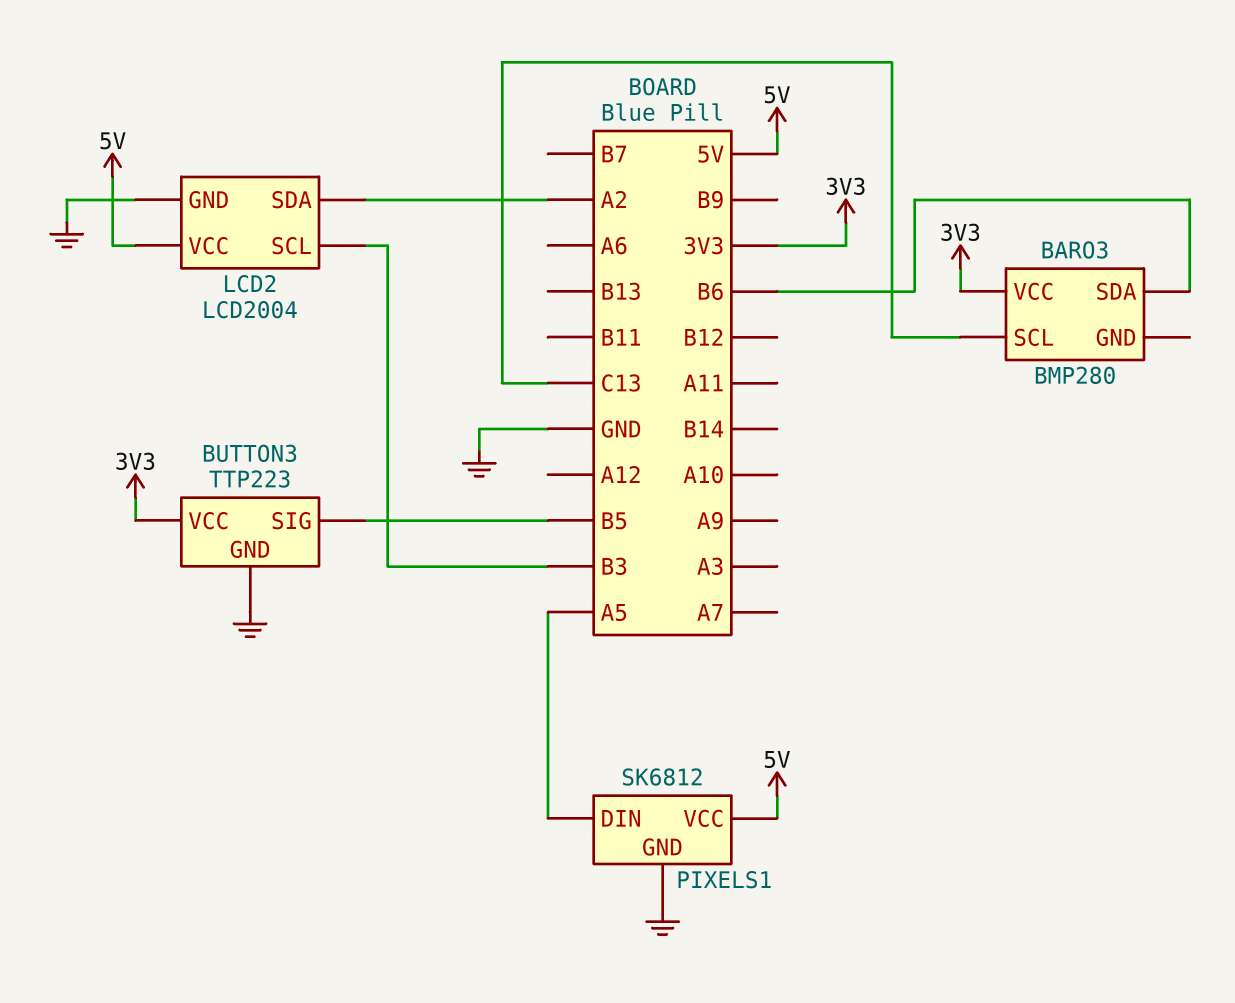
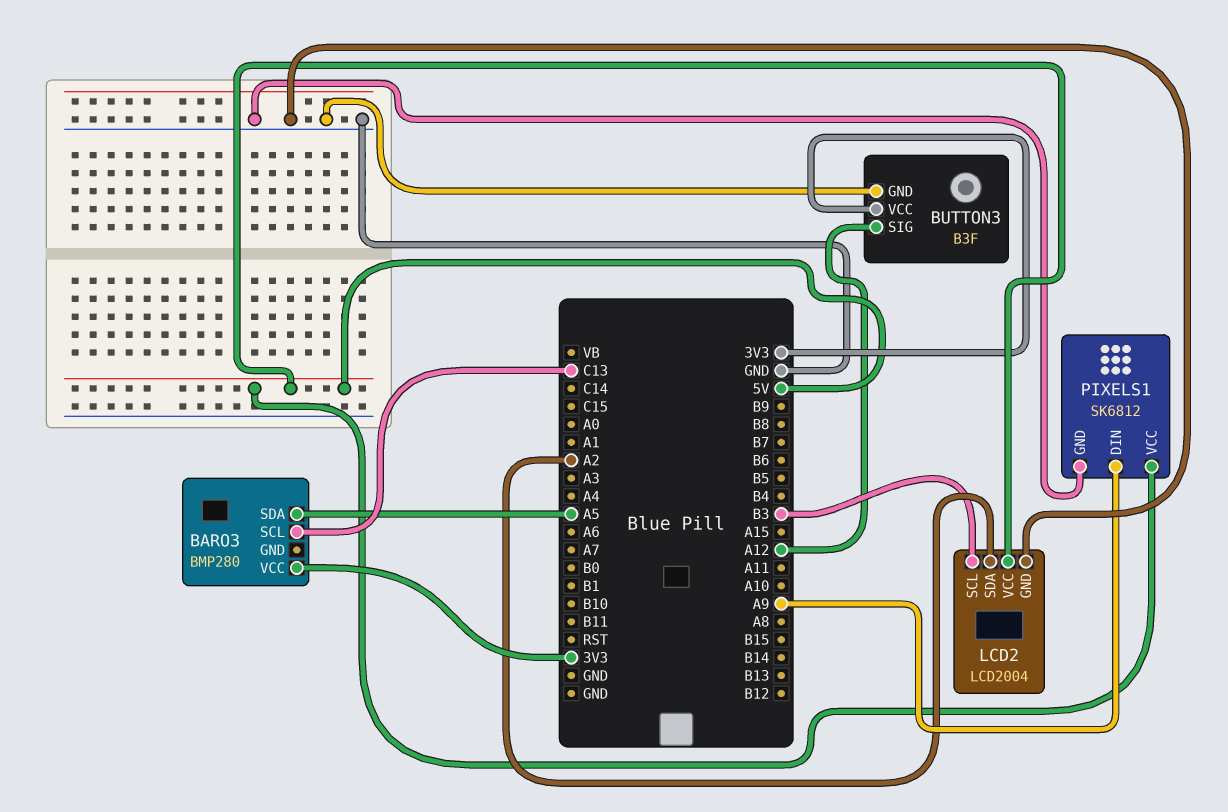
BARO3 pin SDA: B6 -> A5
BUTTON3: TTP223 -> B3F
BUTTON3 pin SIG: B5 -> A12
PIXELS1 pin DIN: A5 -> A9

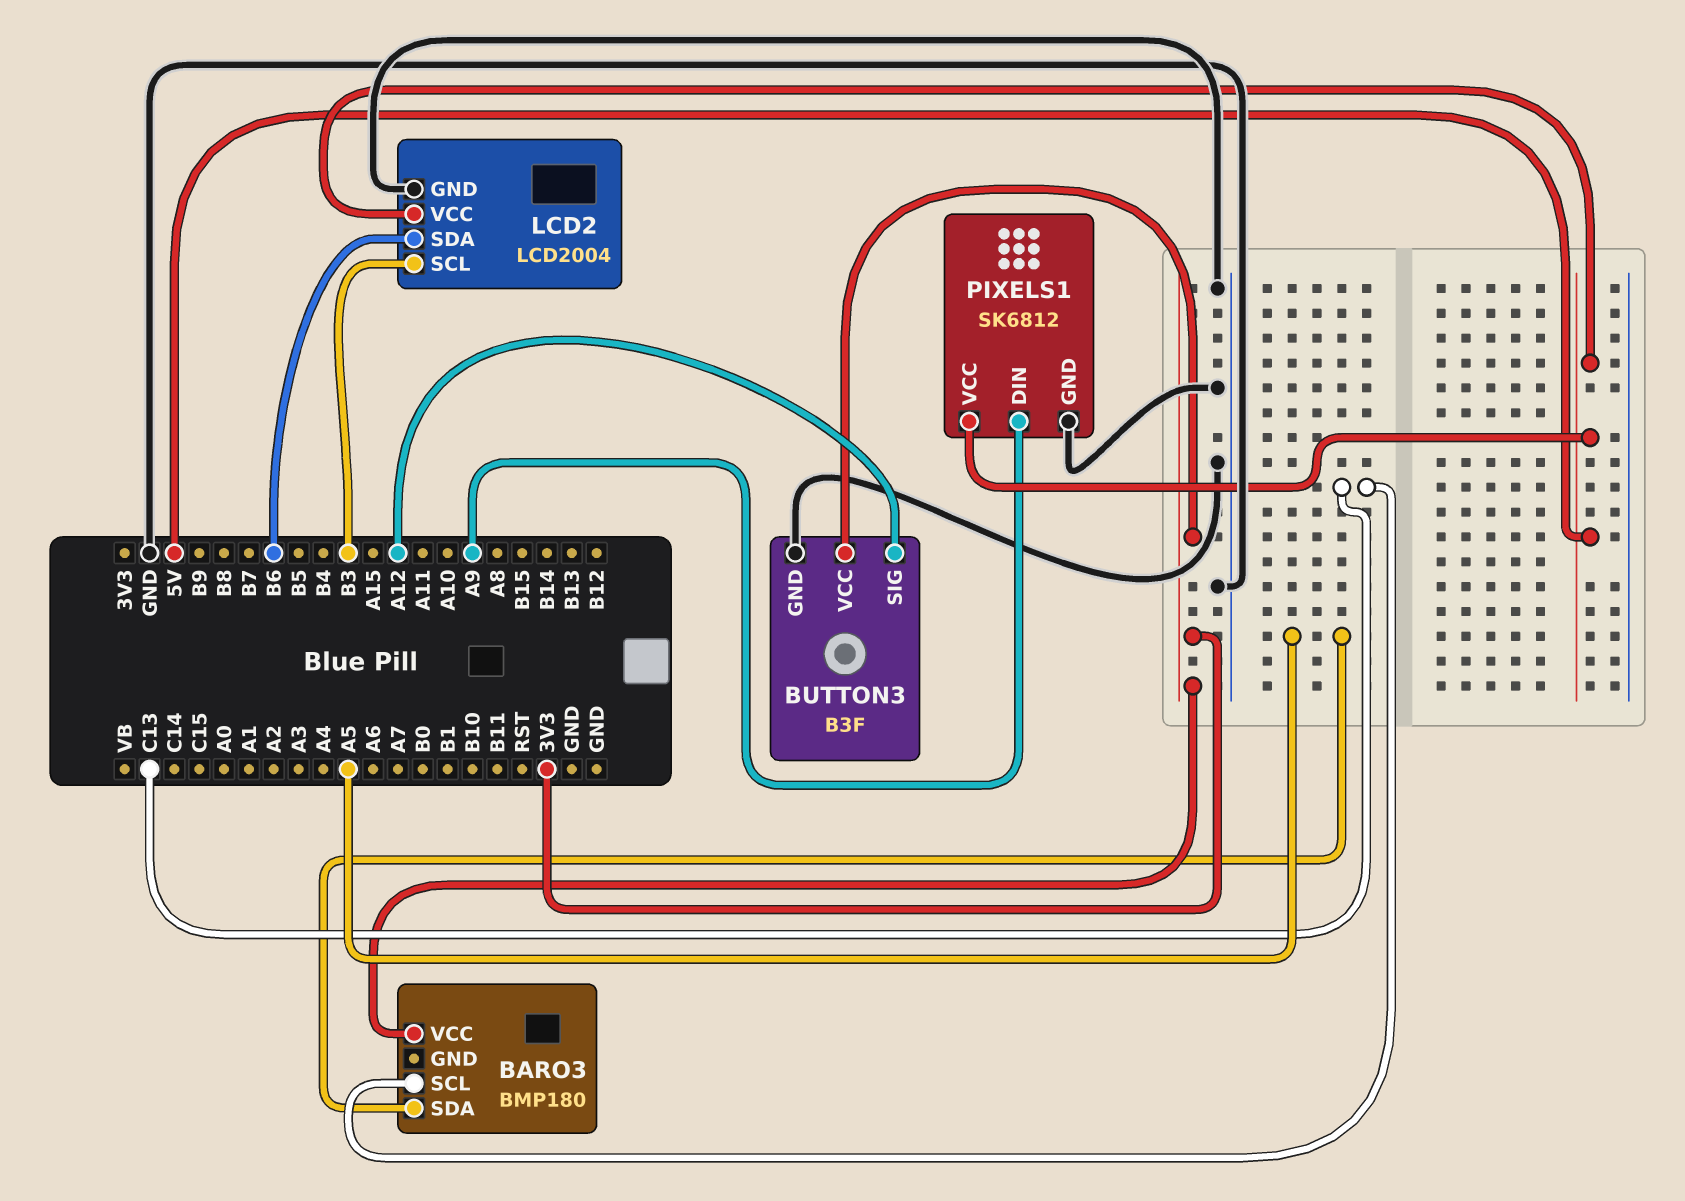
BARO3: BMP280 -> BMP180
LCD2 pin SDA: A2 -> B6

